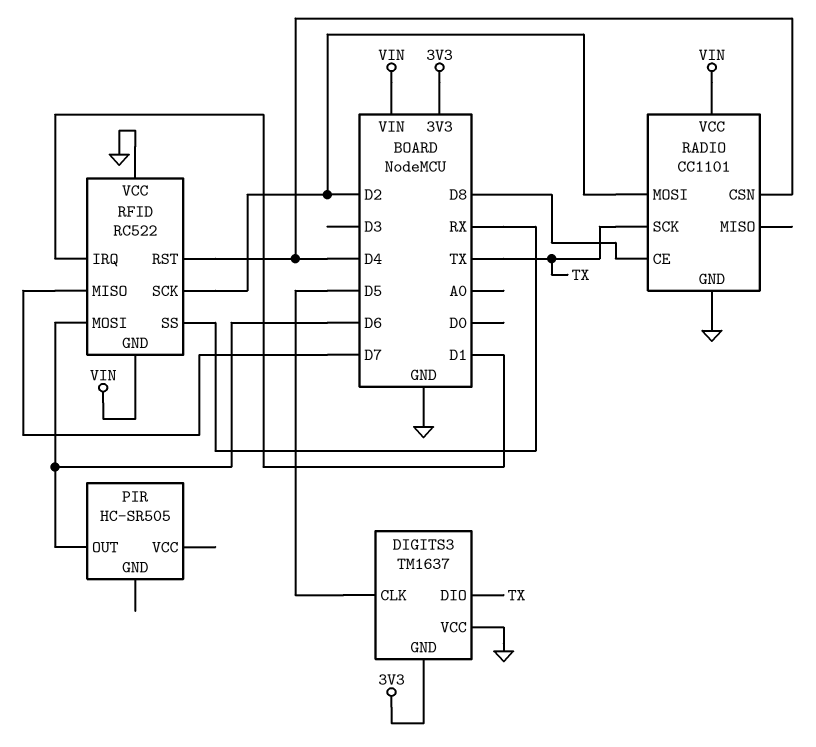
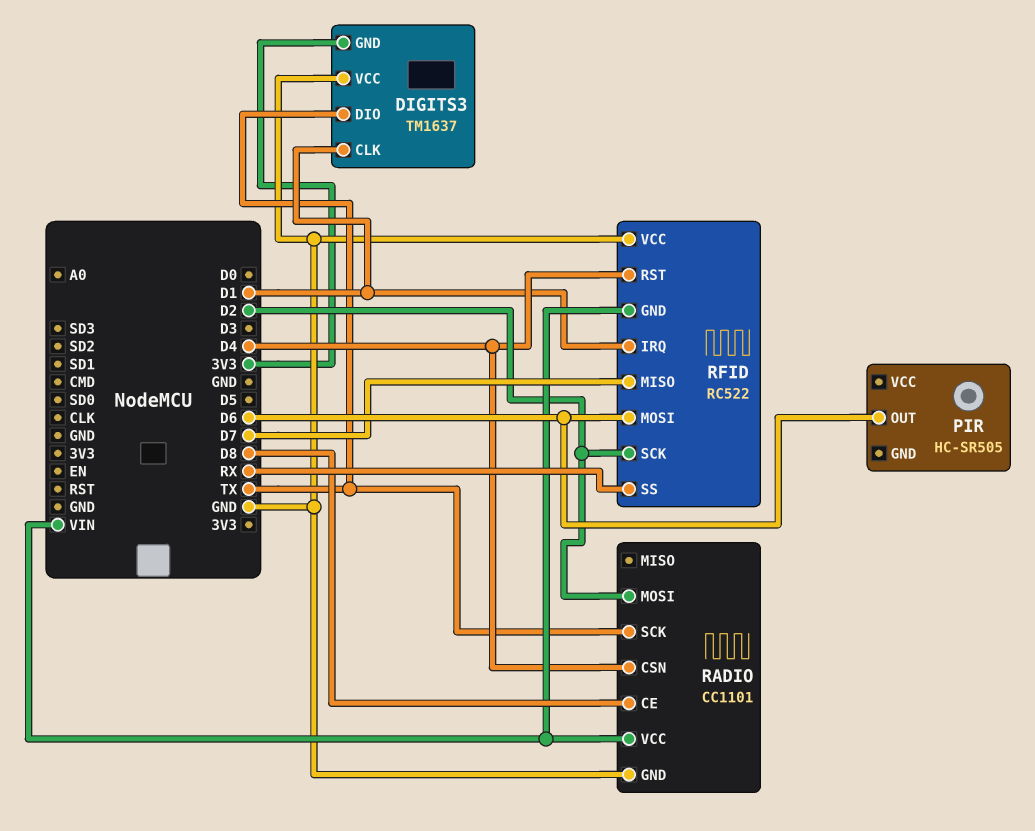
DIGITS3 pin CLK: D5 -> D1

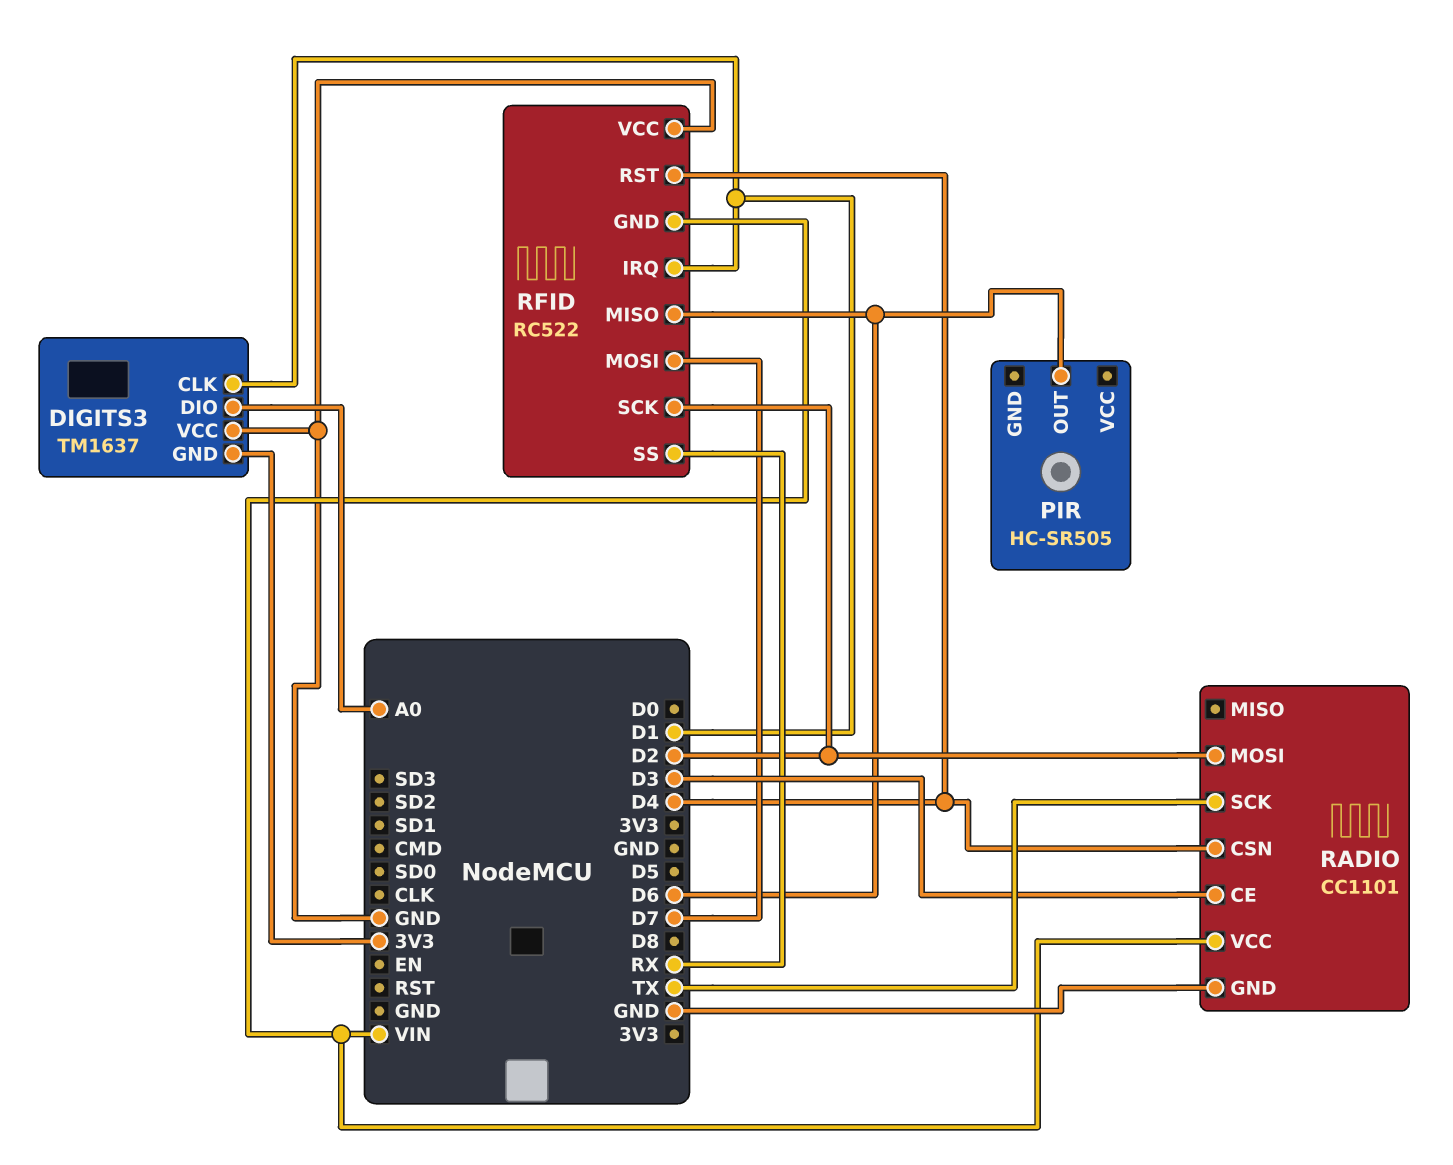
DIGITS3 pin DIO: TX -> A0
RADIO pin CE: D8 -> D3
RFID pin MISO: D7 -> D6
RFID pin MOSI: D6 -> D7

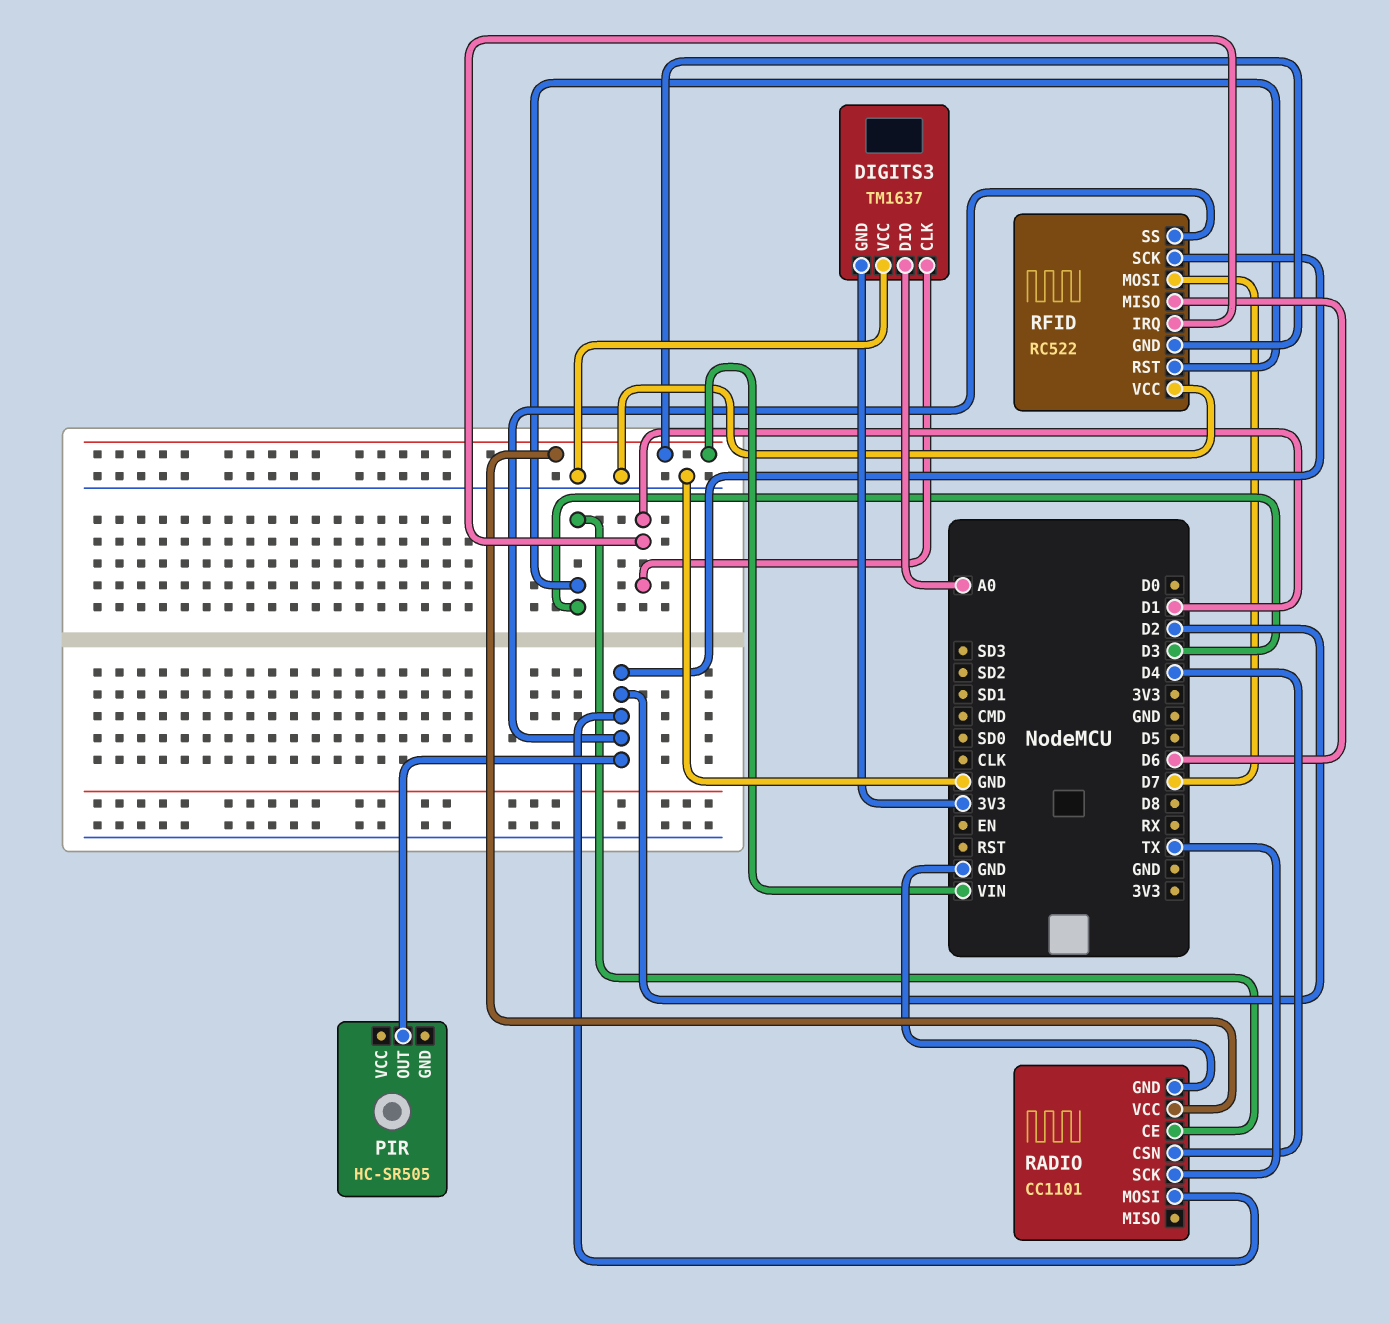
PIR pin OUT: D6 -> D2
RFID pin RST: D4 -> D3
RFID pin SS: RX -> D2

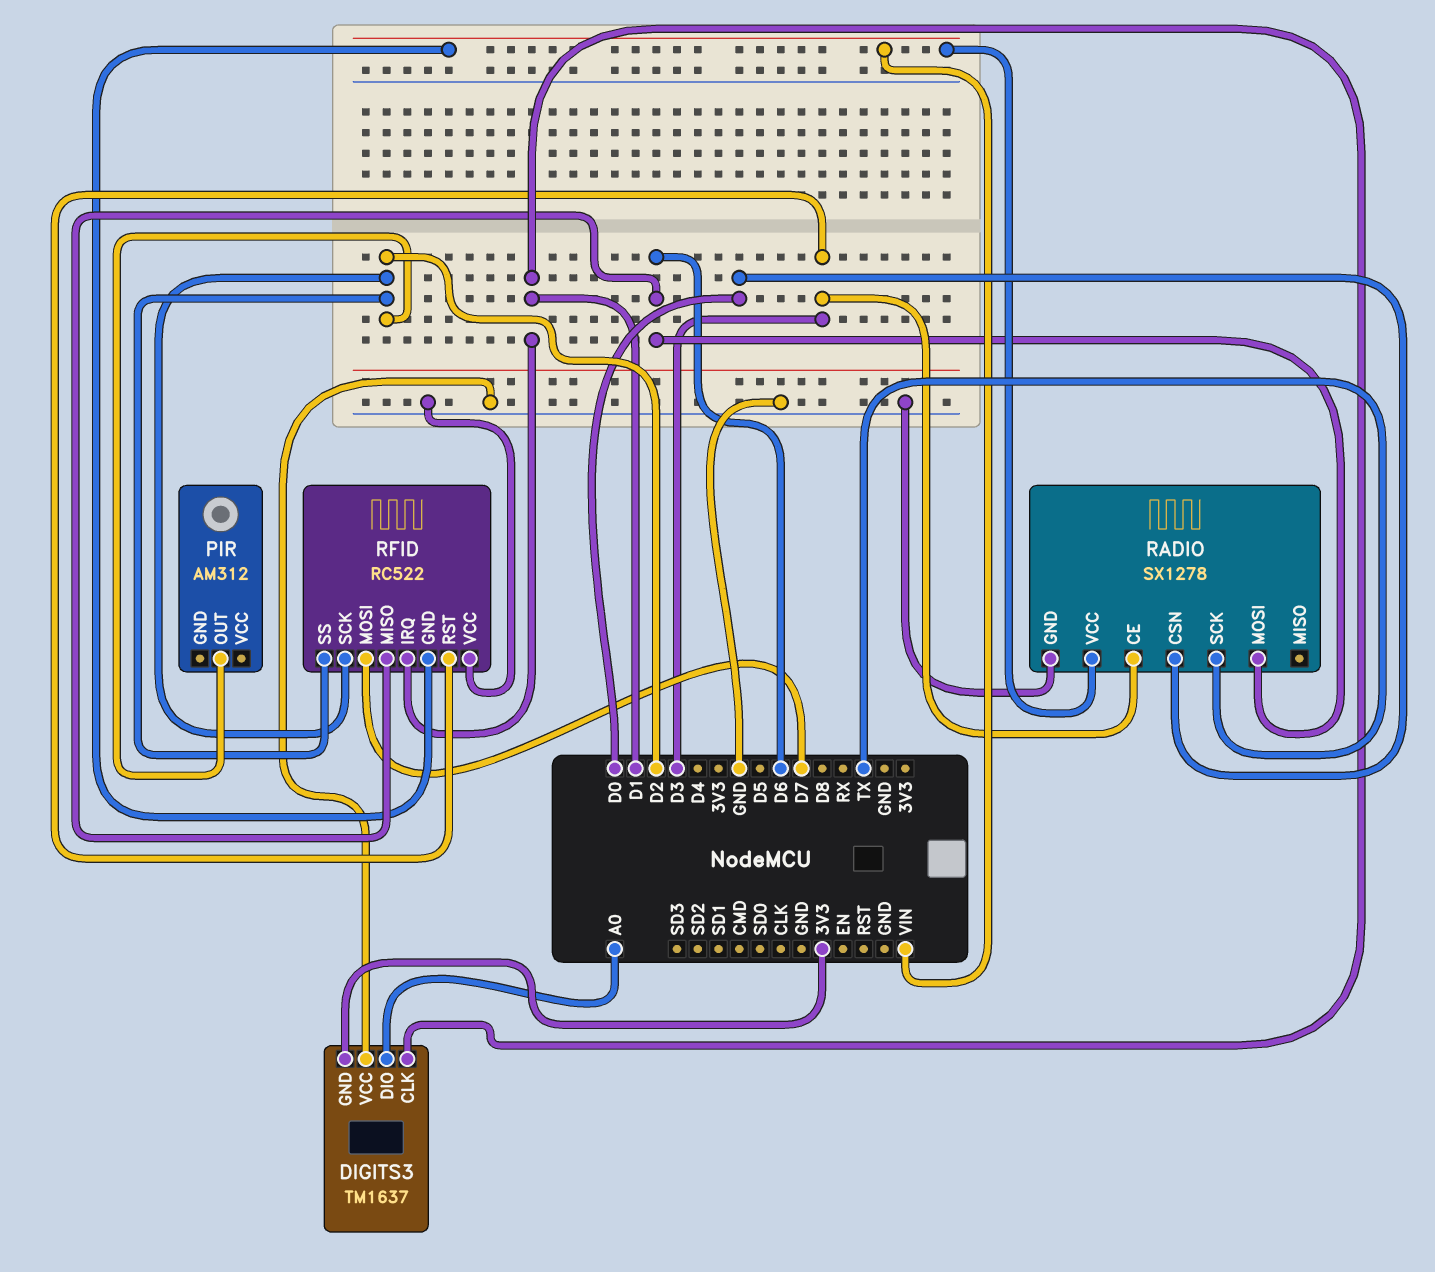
PIR: HC-SR505 -> AM312
RADIO: CC1101 -> SX1278
RADIO pin CSN: D4 -> D0
RADIO pin MOSI: D2 -> D6

